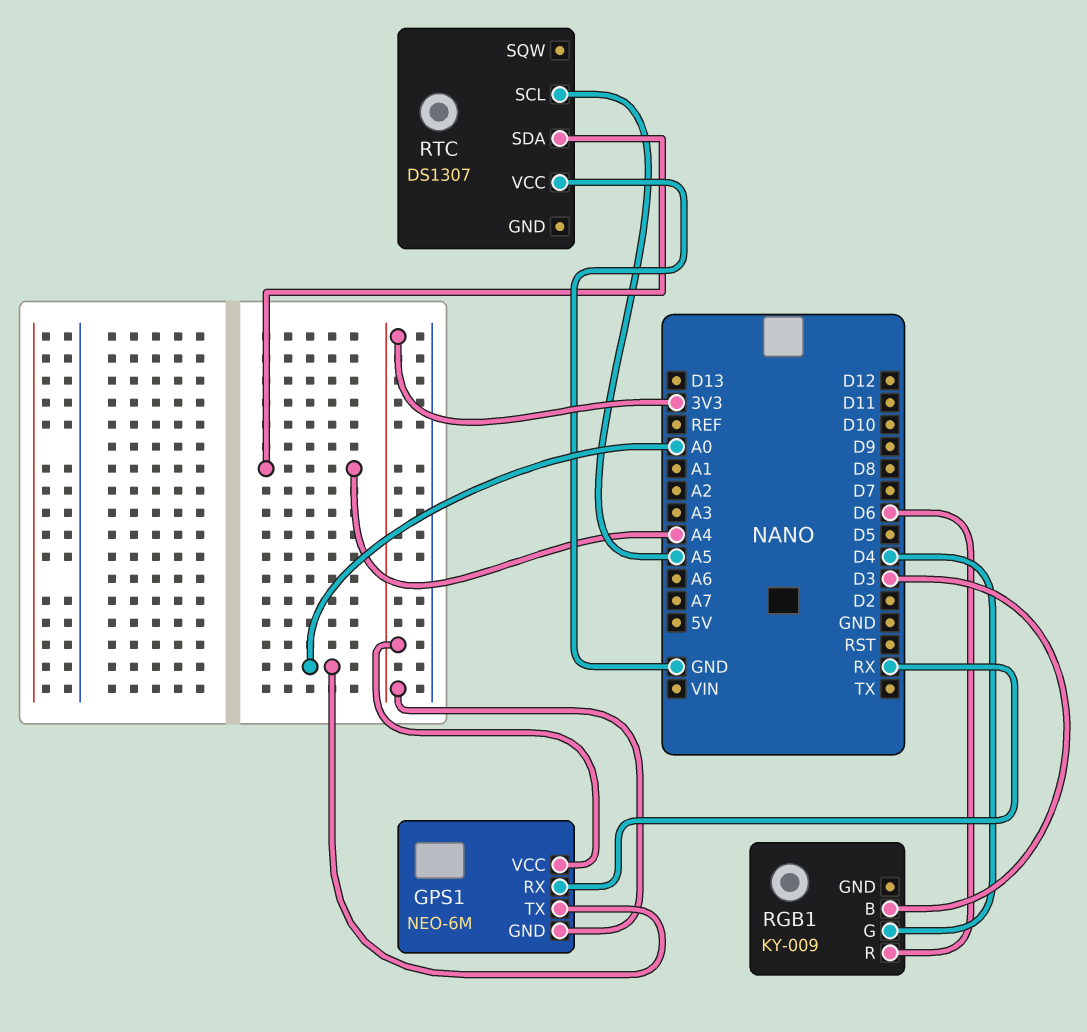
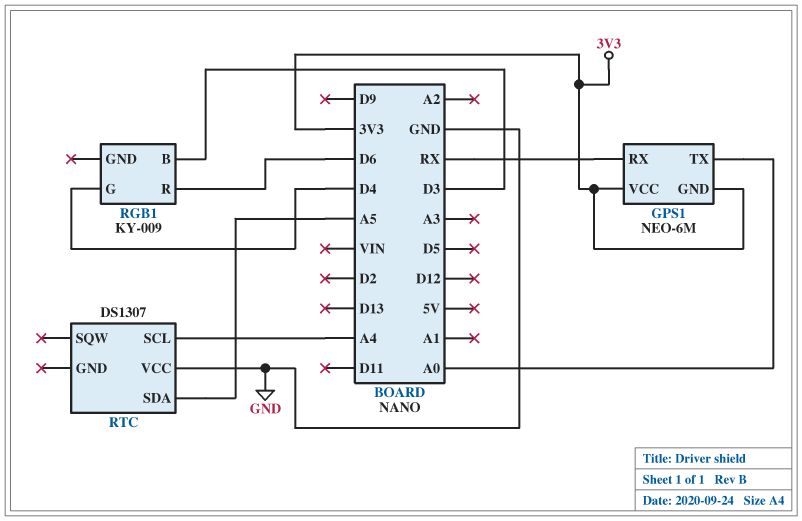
RTC pin SCL: A5 -> A4
RTC pin SDA: A4 -> A5

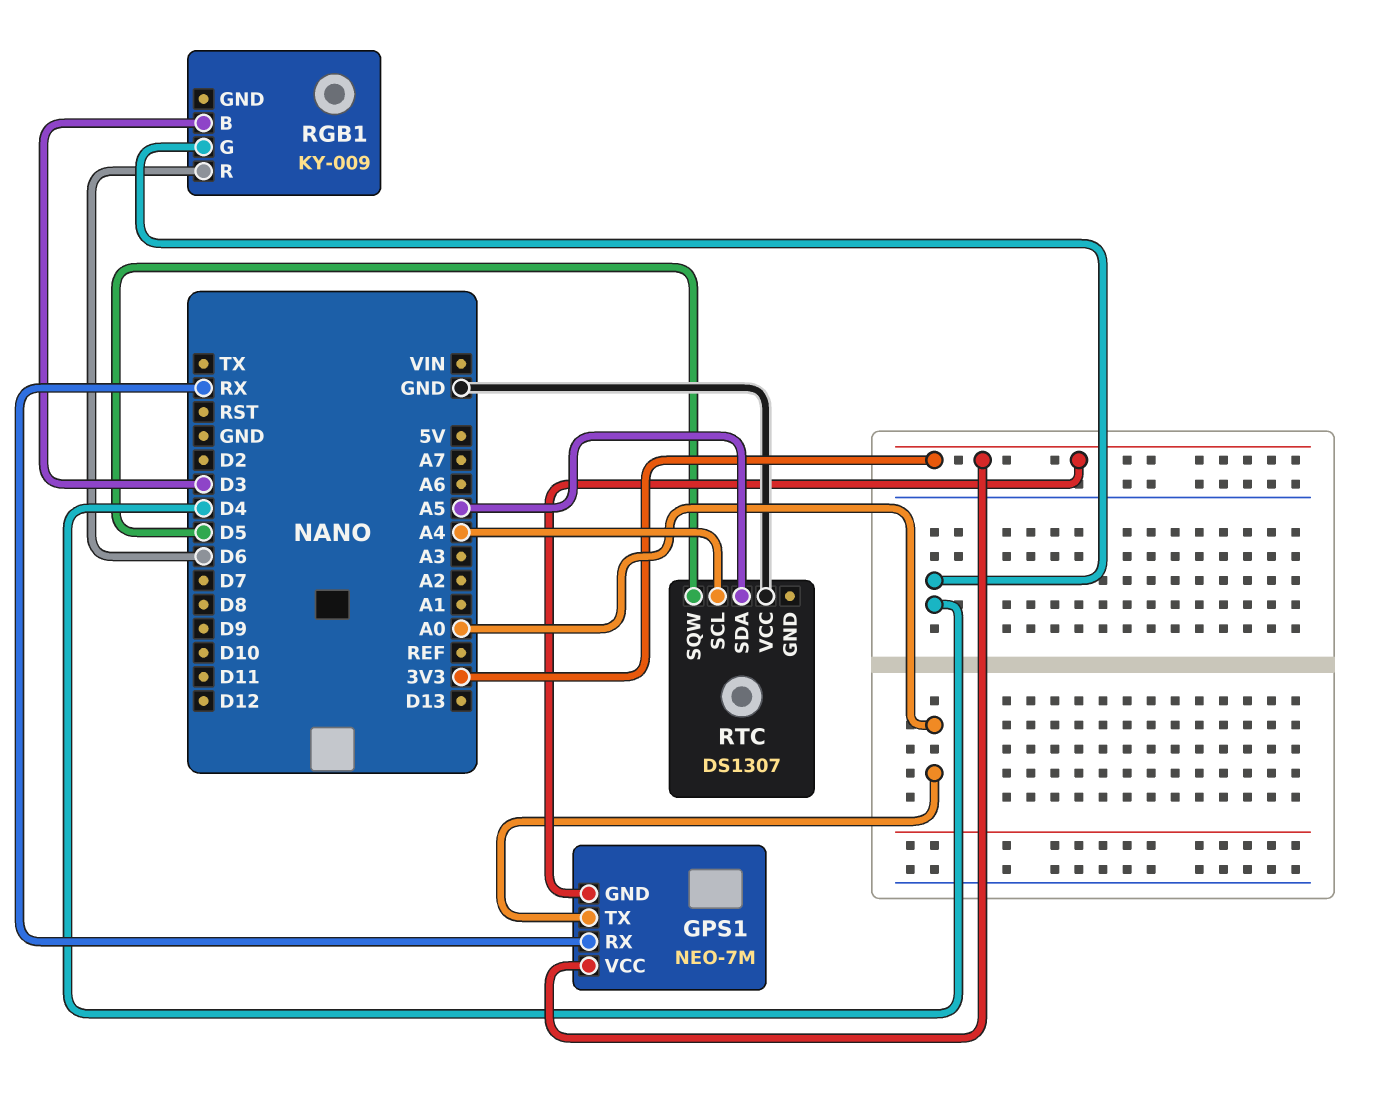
GPS1: NEO-6M -> NEO-7M
RTC pin SQW: none -> D5

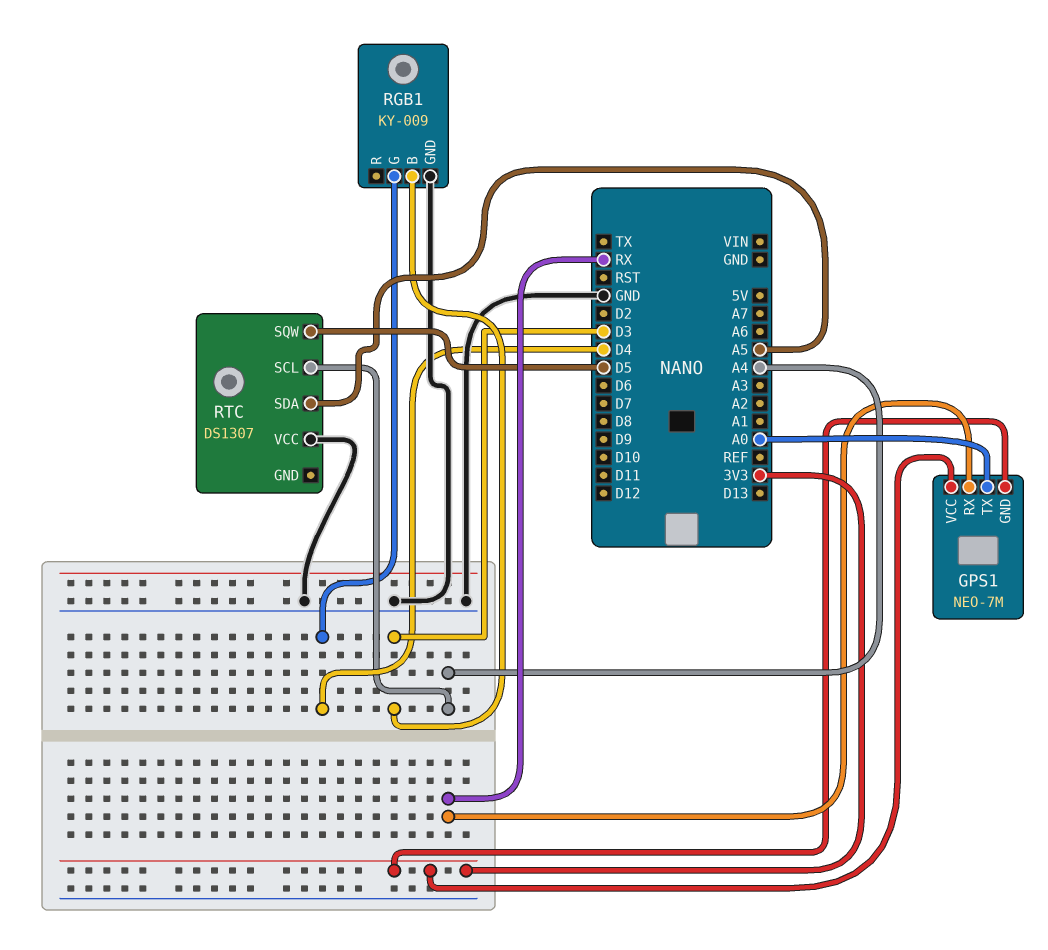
RGB1 pin GND: none -> GND
RGB1 pin R: D6 -> none

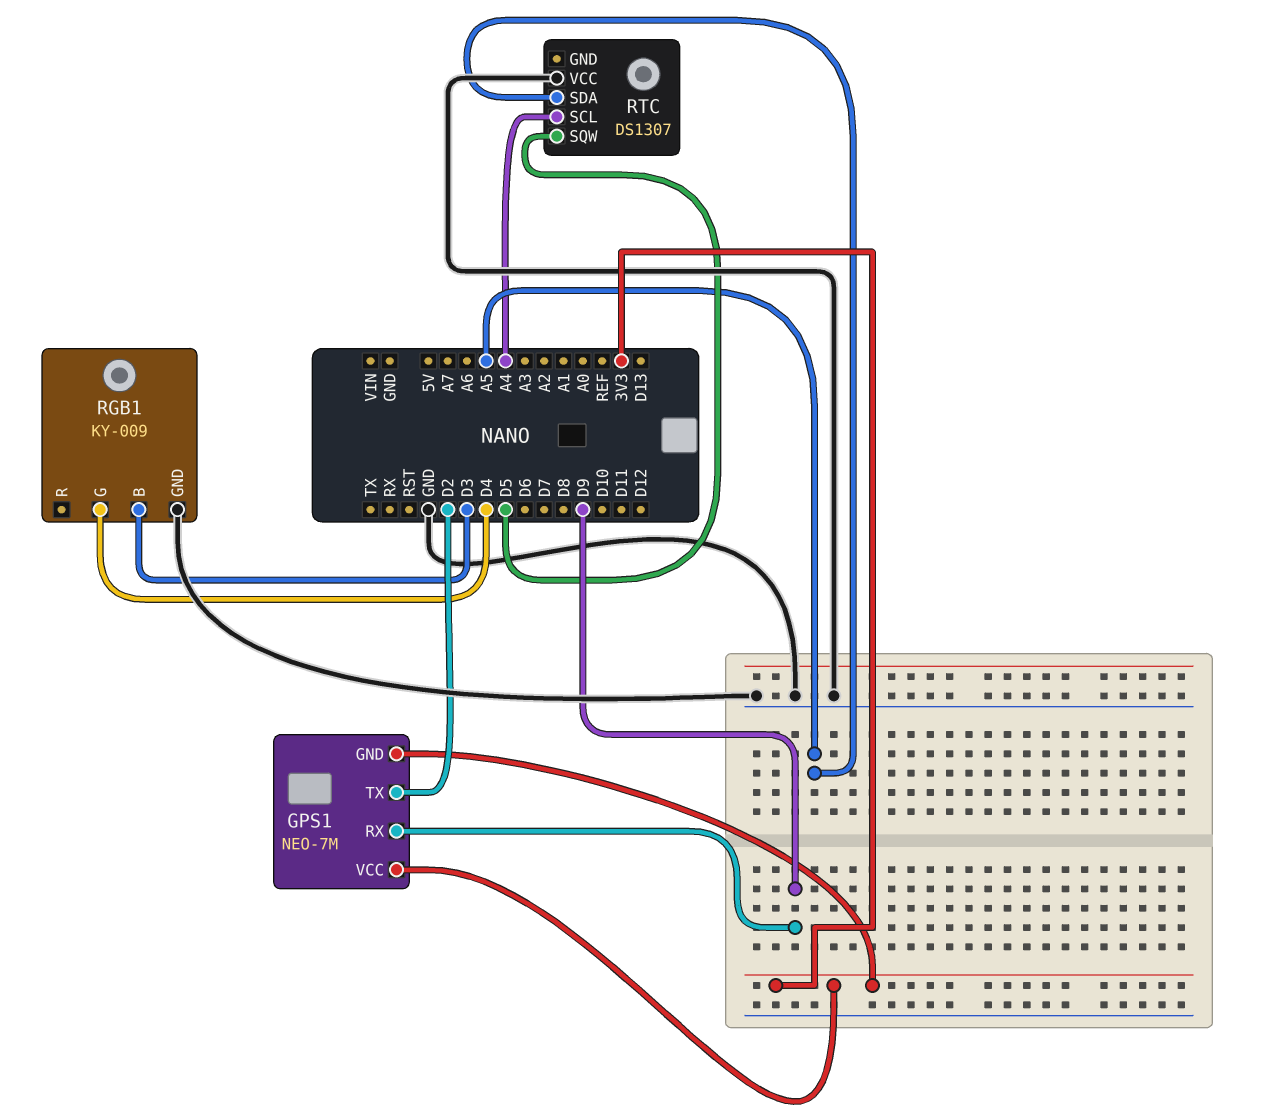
GPS1 pin RX: RX -> D9
GPS1 pin TX: A0 -> D2

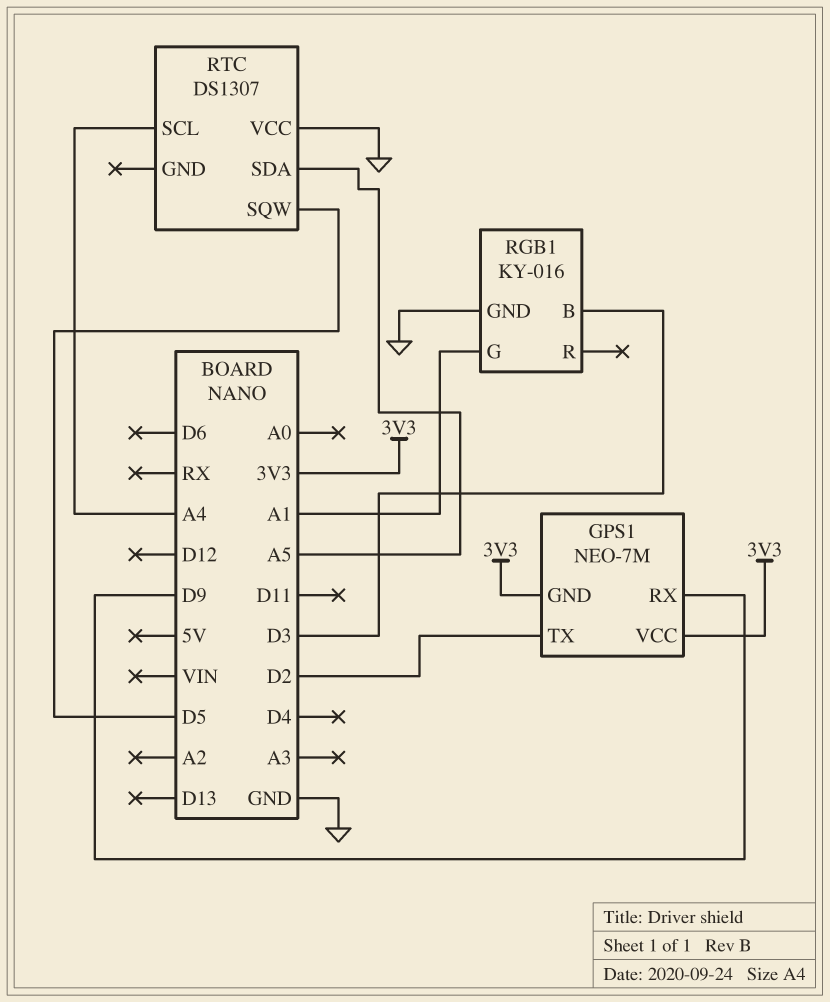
RGB1: KY-009 -> KY-016
RGB1 pin G: D4 -> A1

